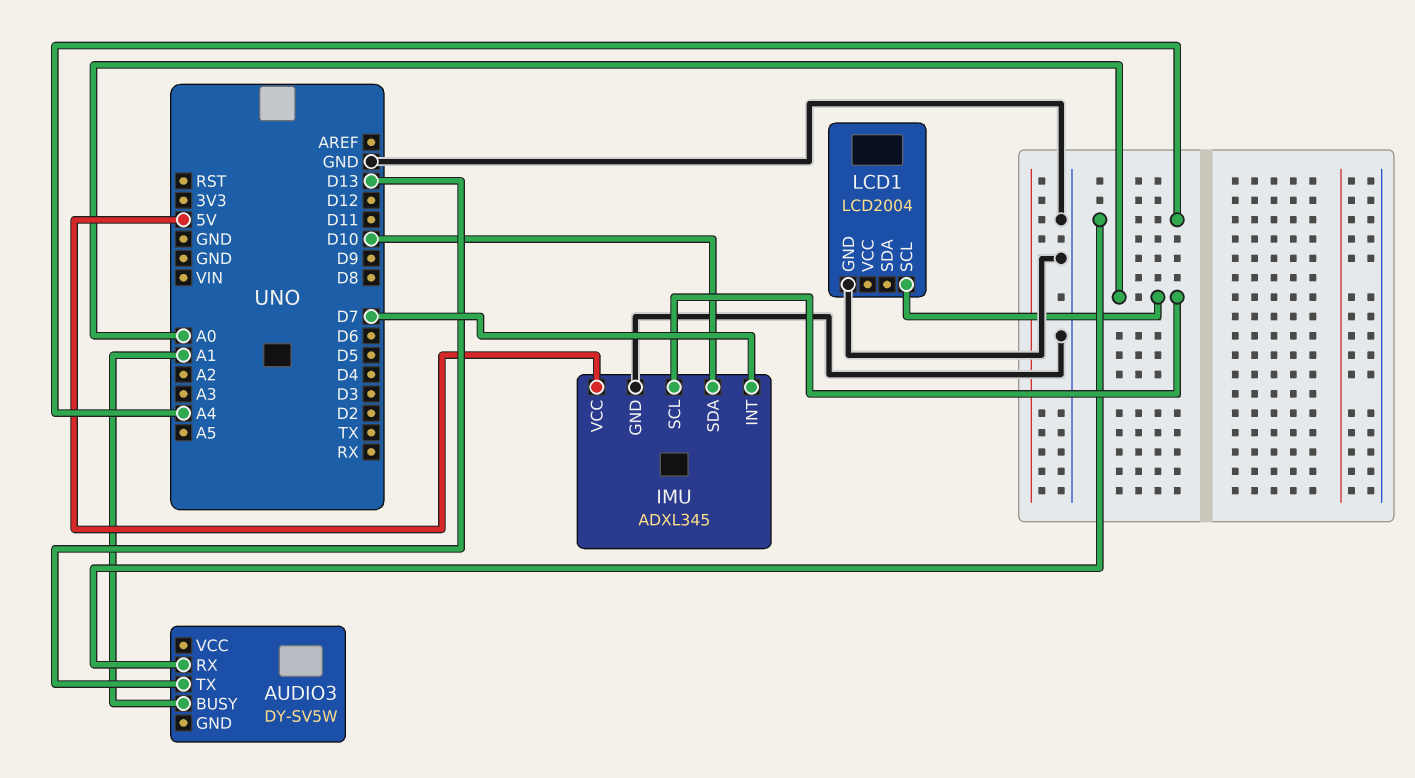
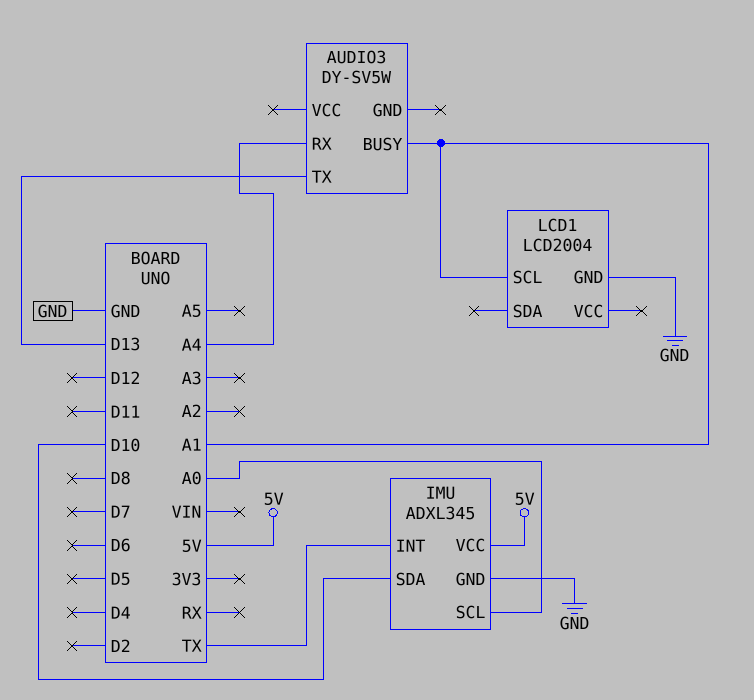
IMU pin INT: D7 -> TX
LCD1 pin SCL: A0 -> A1

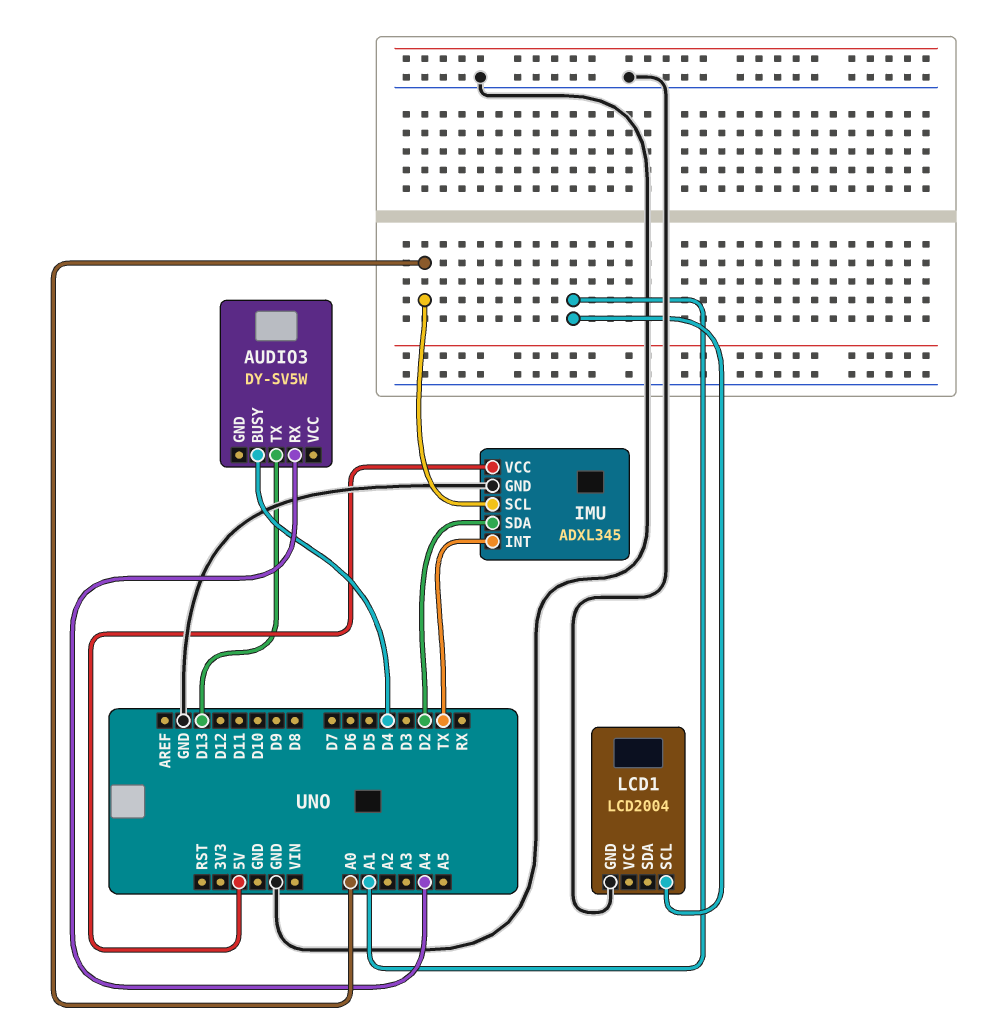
AUDIO3 pin BUSY: A1 -> D4
IMU pin SDA: D10 -> D2

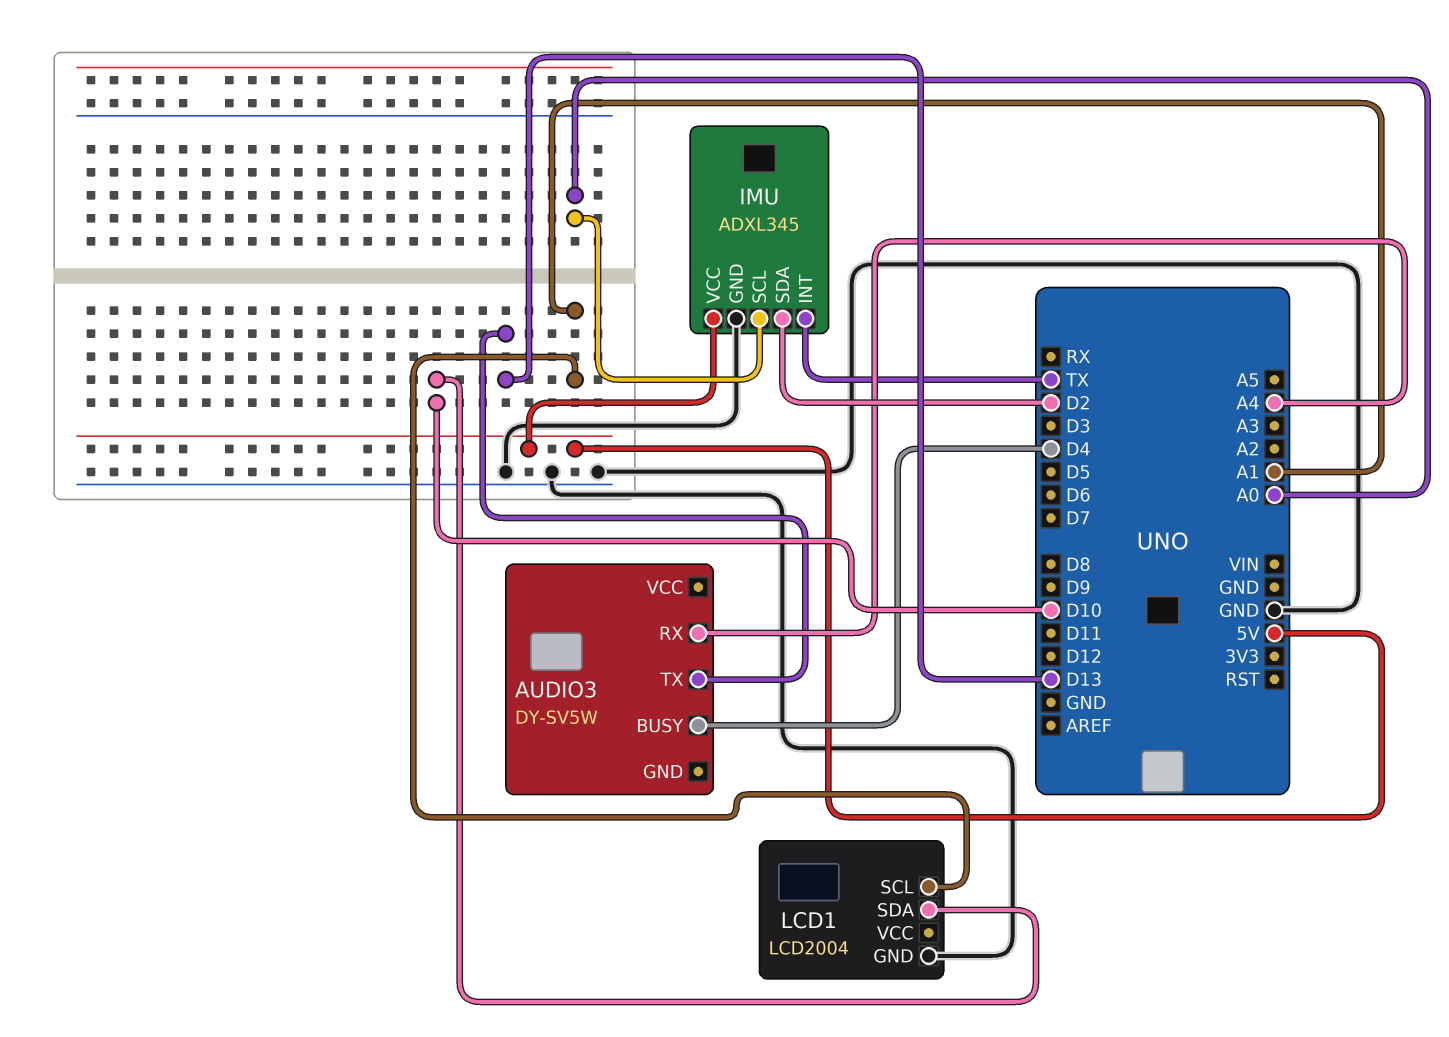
LCD1 pin SDA: none -> D10

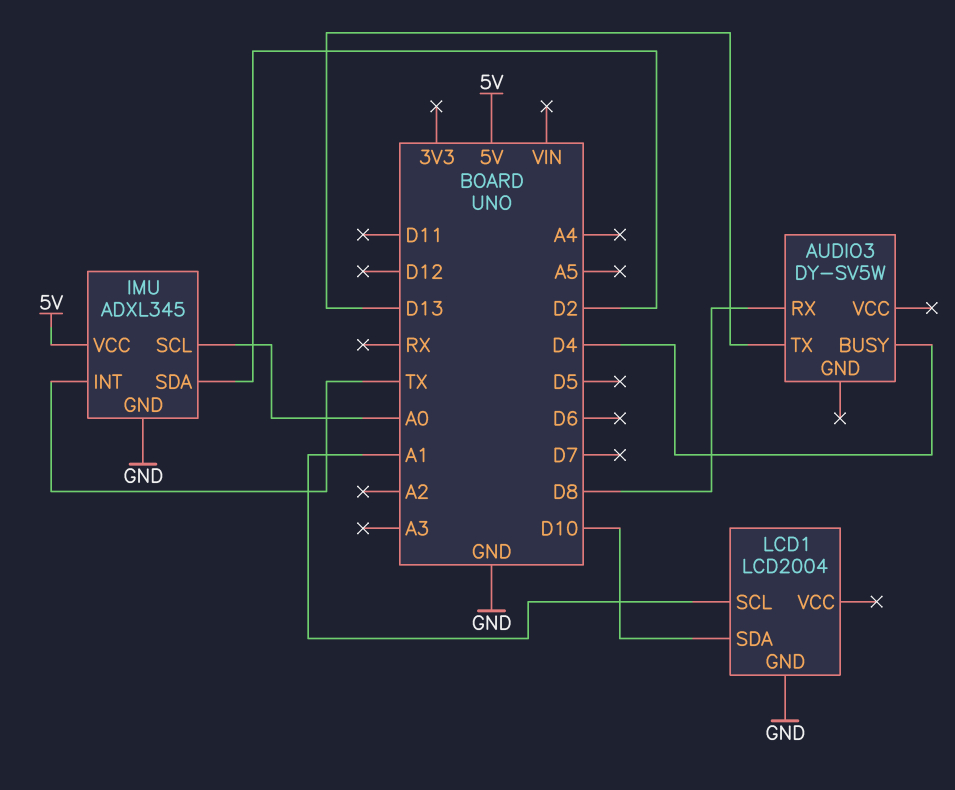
AUDIO3 pin RX: A4 -> D8

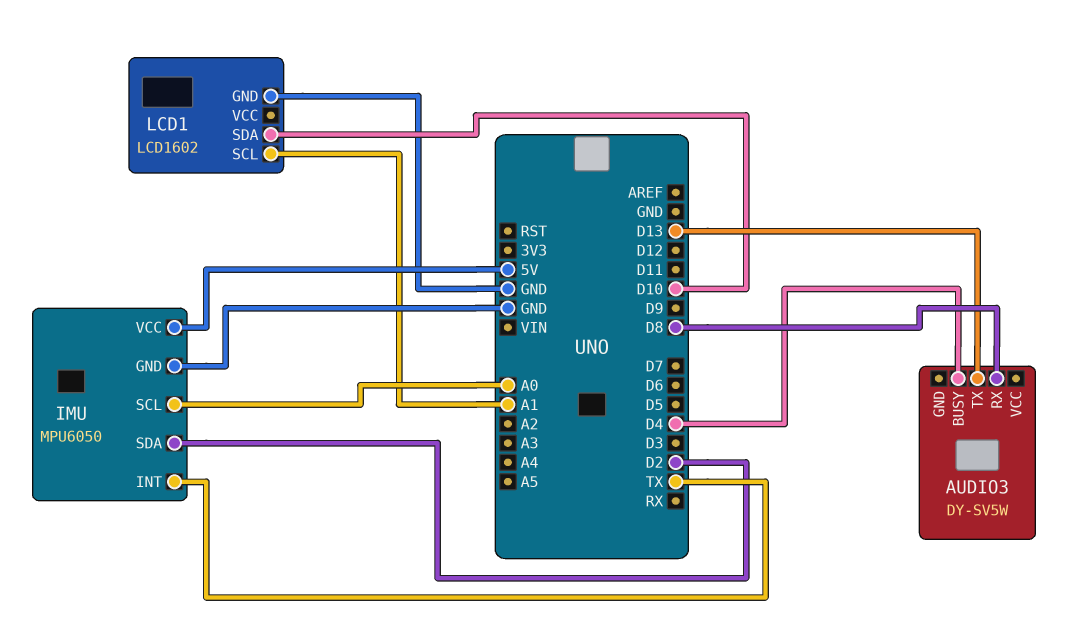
IMU: ADXL345 -> MPU6050
LCD1: LCD2004 -> LCD1602

